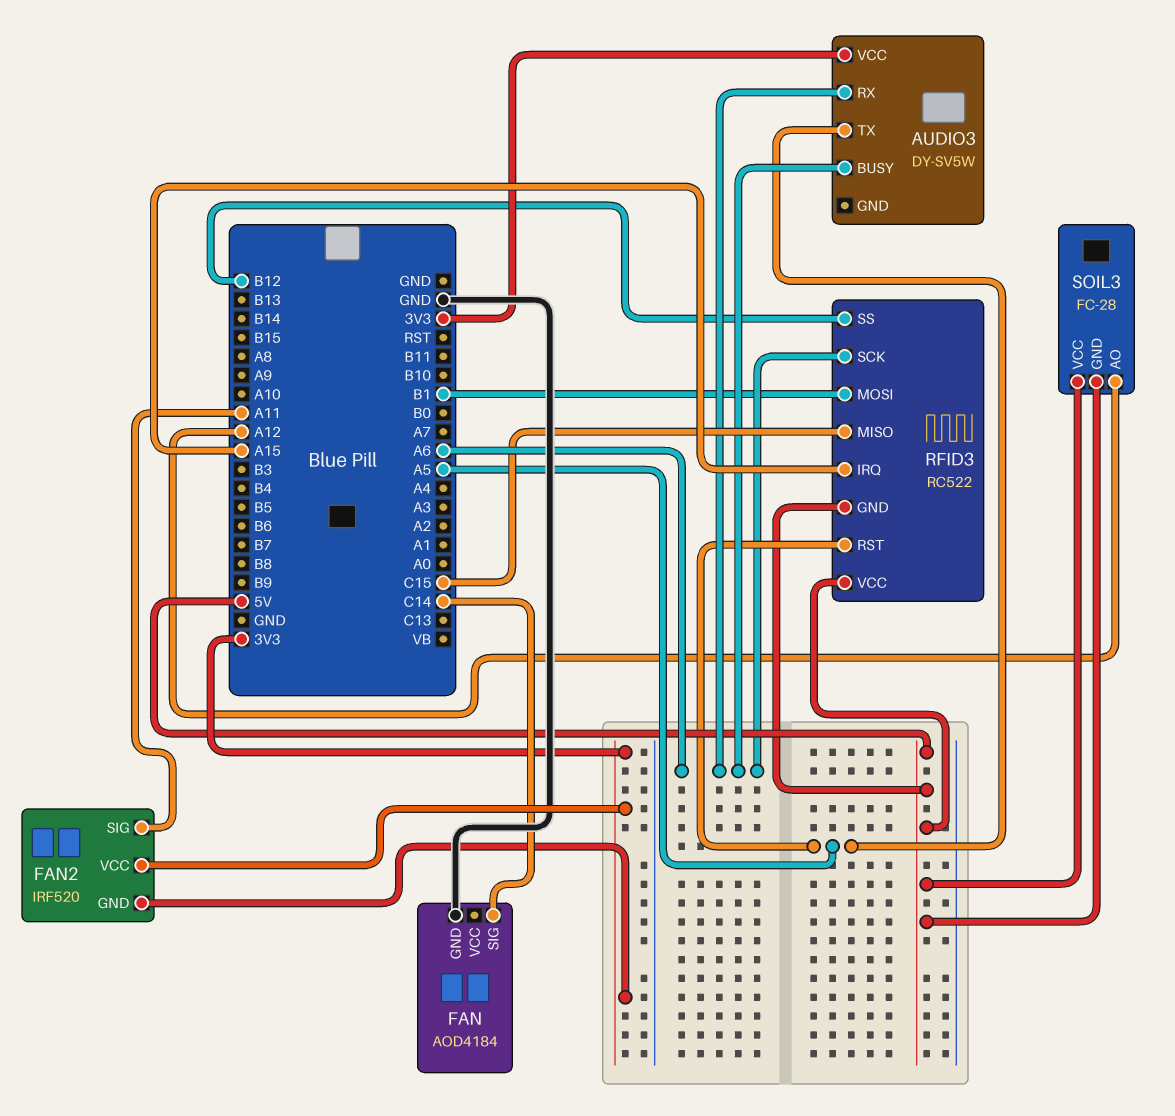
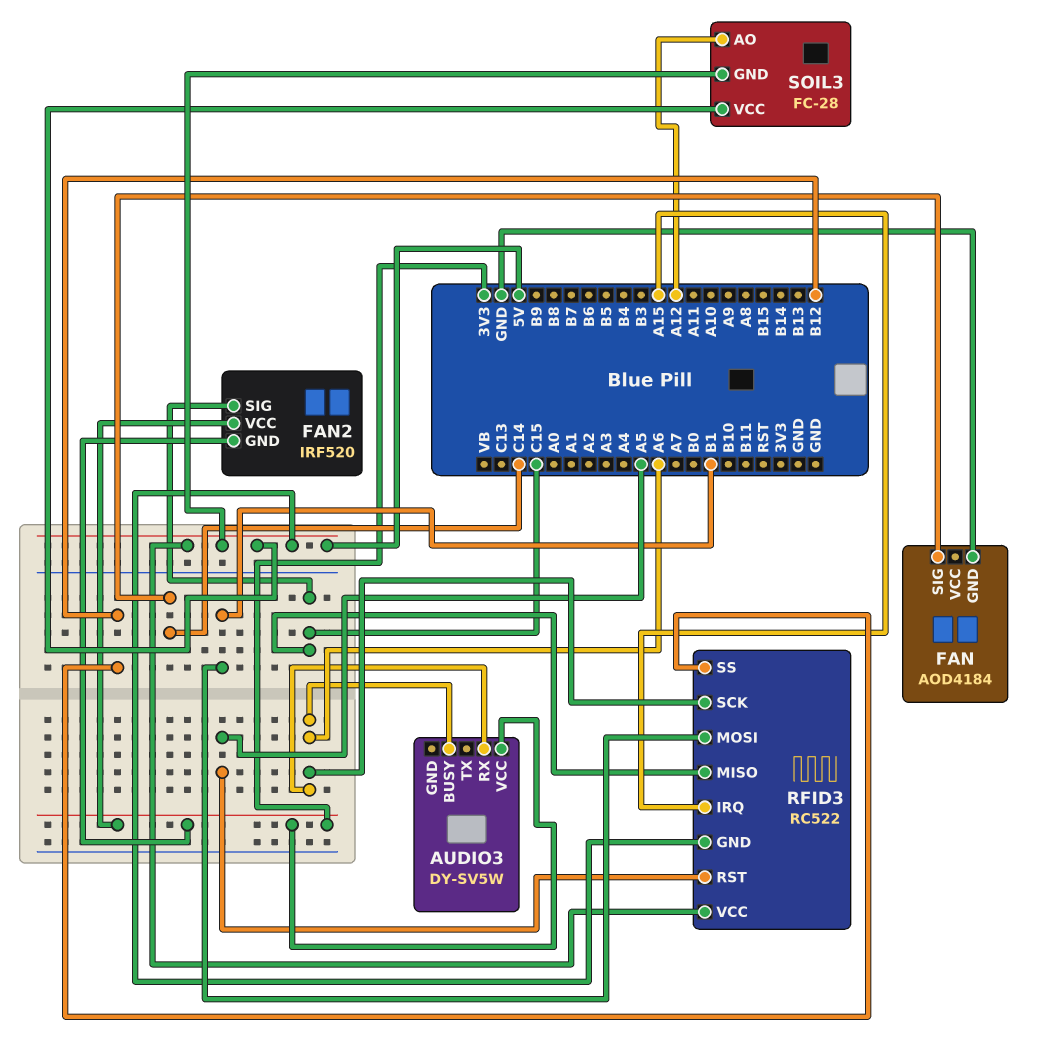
AUDIO3 pin TX: A5 -> none
FAN2 pin SIG: A11 -> C15

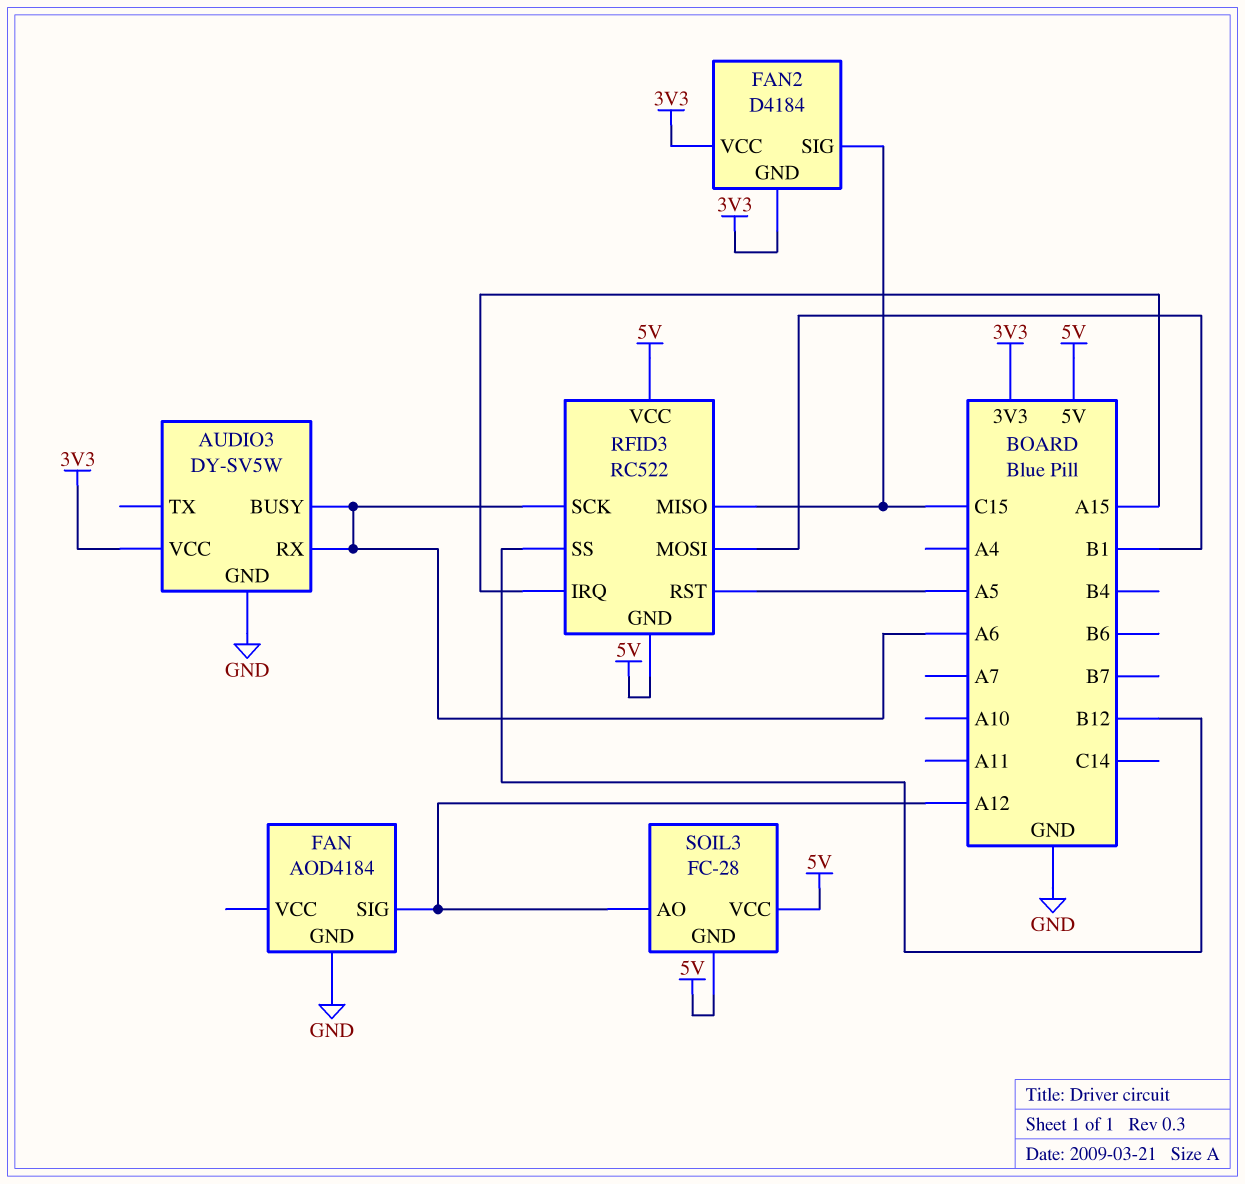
AUDIO3 pin GND: none -> GND
FAN pin SIG: C14 -> A12
FAN2: IRF520 -> D4184

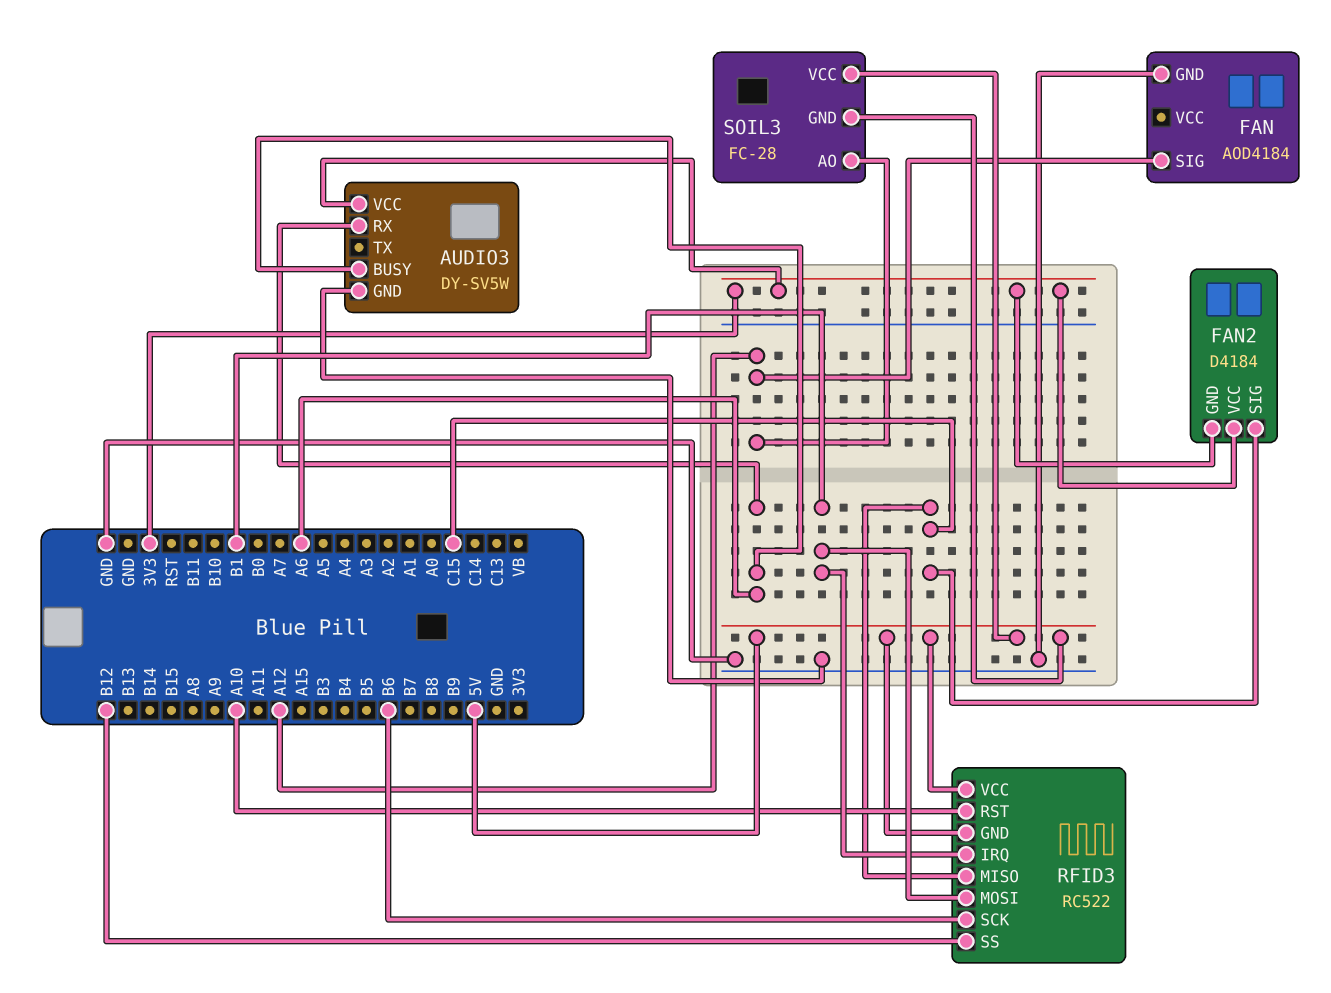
RFID3 pin IRQ: A15 -> B1
RFID3 pin RST: A5 -> A10
RFID3 pin SCK: A6 -> B6

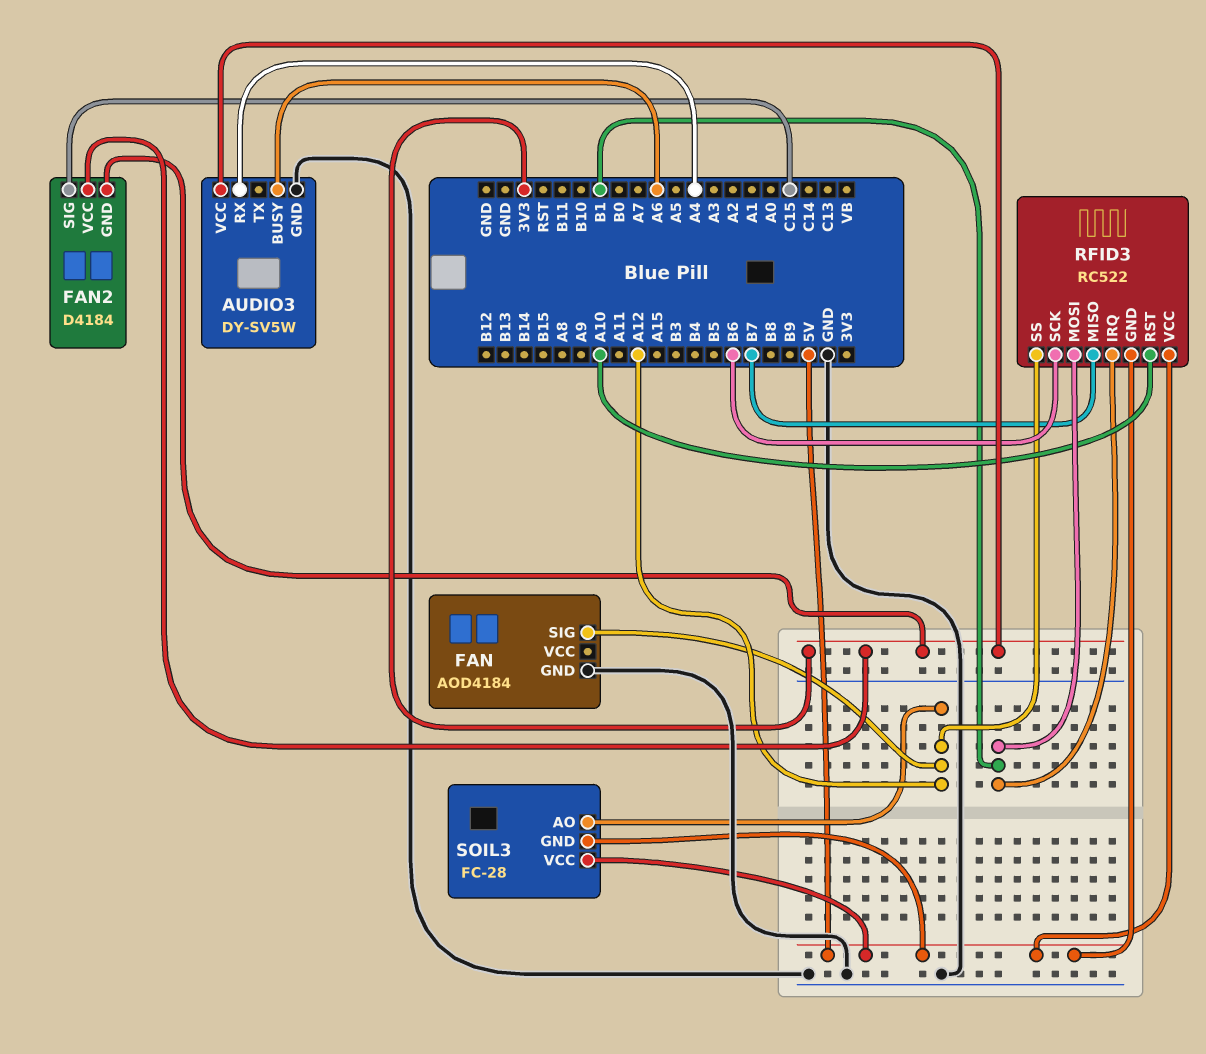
AUDIO3 pin RX: A6 -> A4
RFID3 pin MISO: C15 -> B7
RFID3 pin SS: B12 -> A12

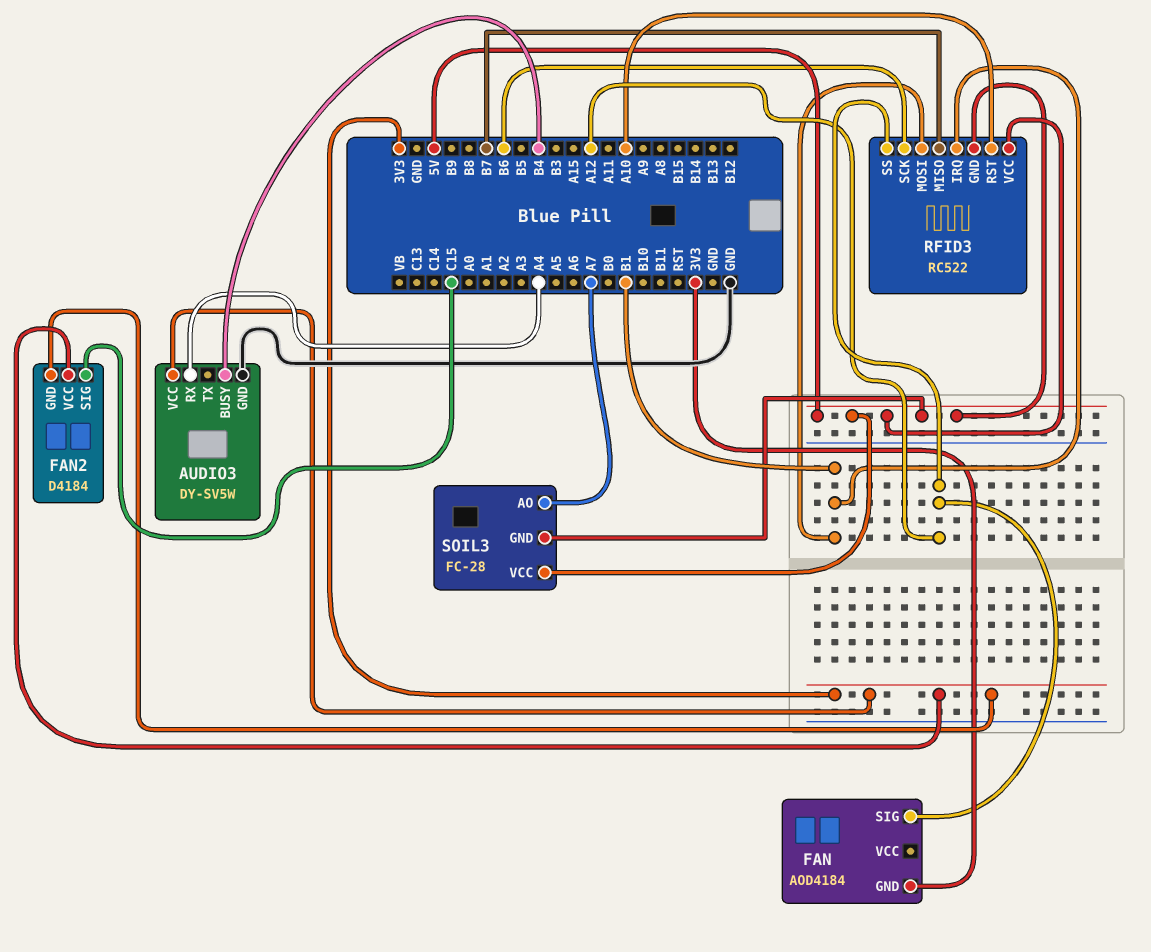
AUDIO3 pin BUSY: A6 -> B4
FAN pin GND: GND -> 3V3
SOIL3 pin AO: A12 -> A7

